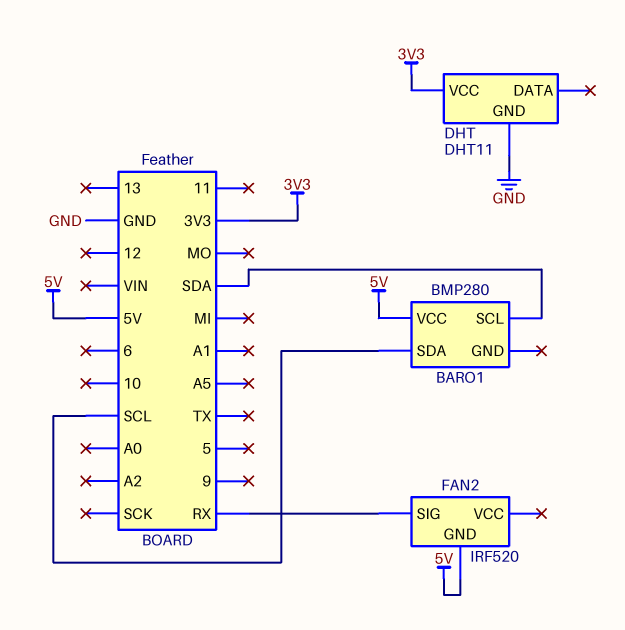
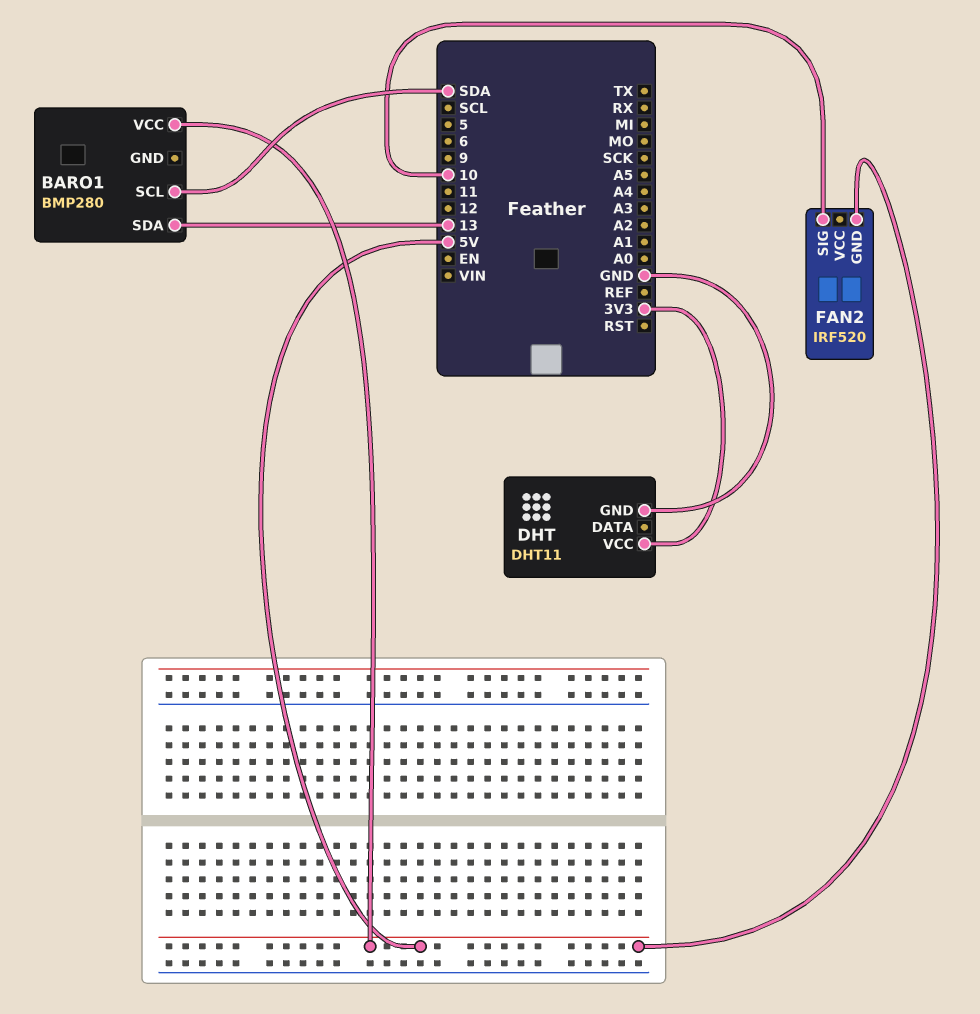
BARO1 pin SDA: SCL -> 13
FAN2 pin SIG: RX -> 10

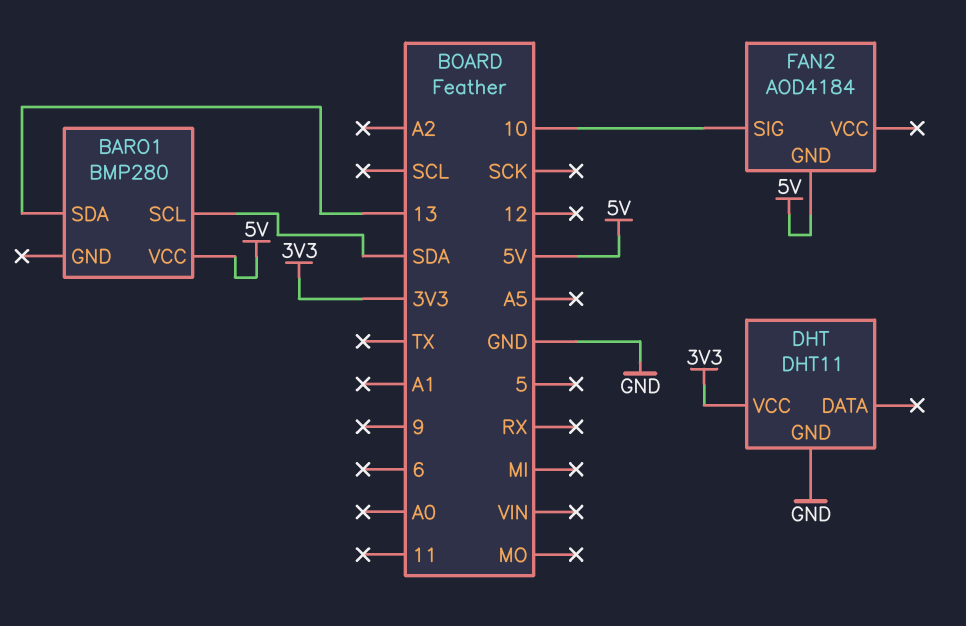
FAN2: IRF520 -> AOD4184

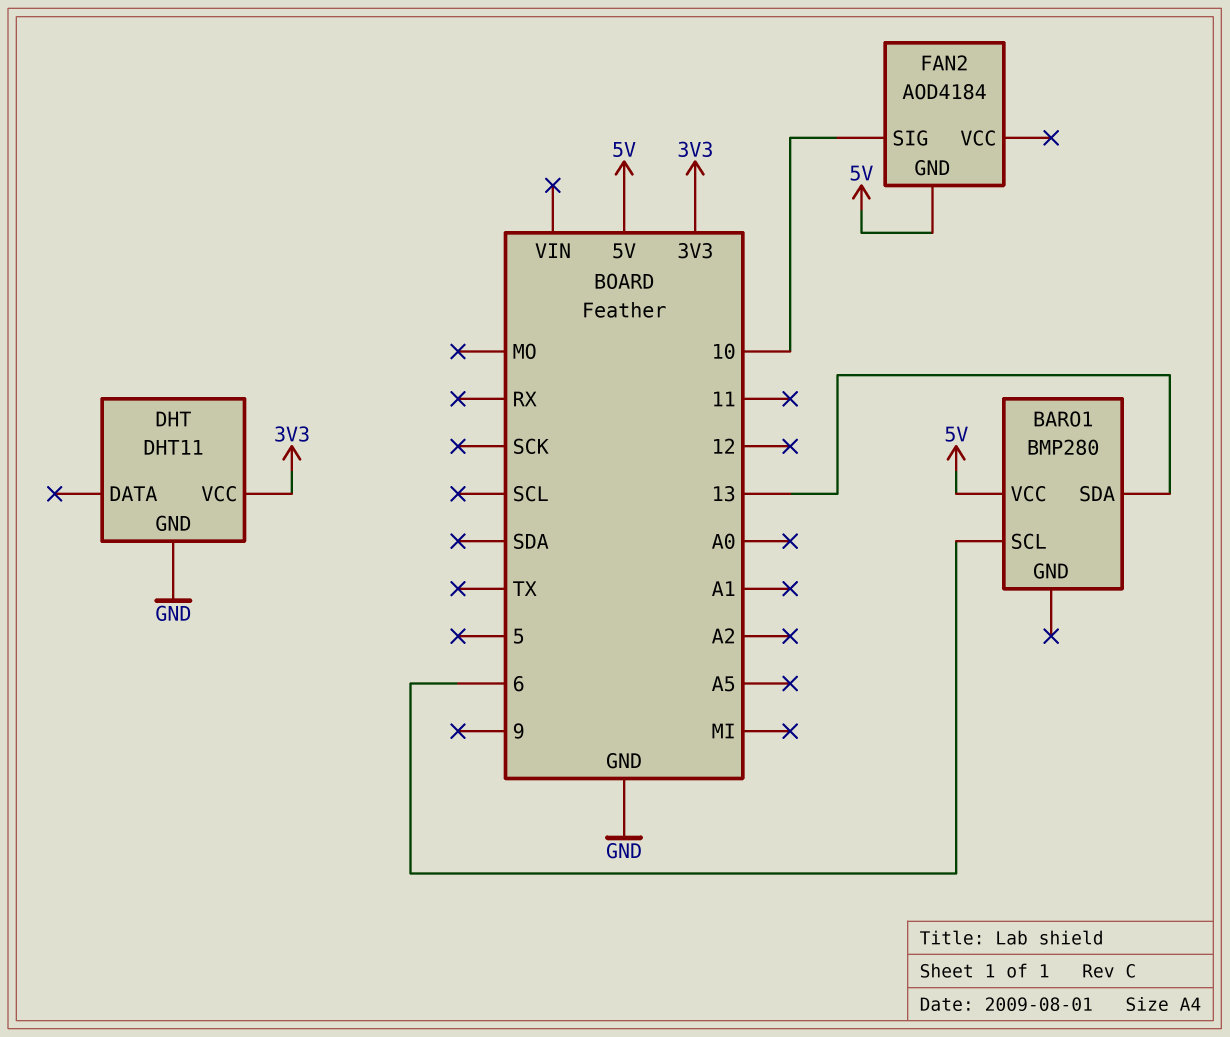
BARO1 pin SCL: SDA -> 6

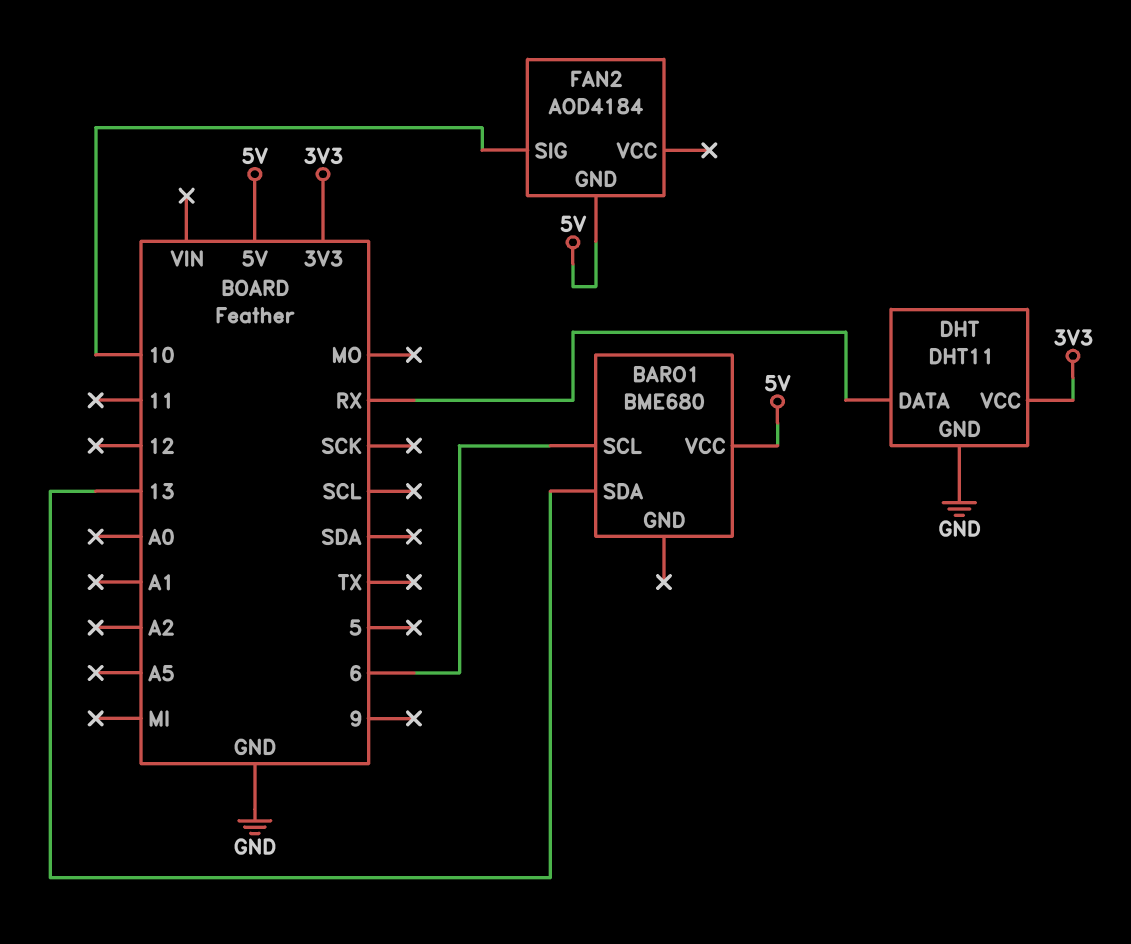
BARO1: BMP280 -> BME680
DHT pin DATA: none -> RX

